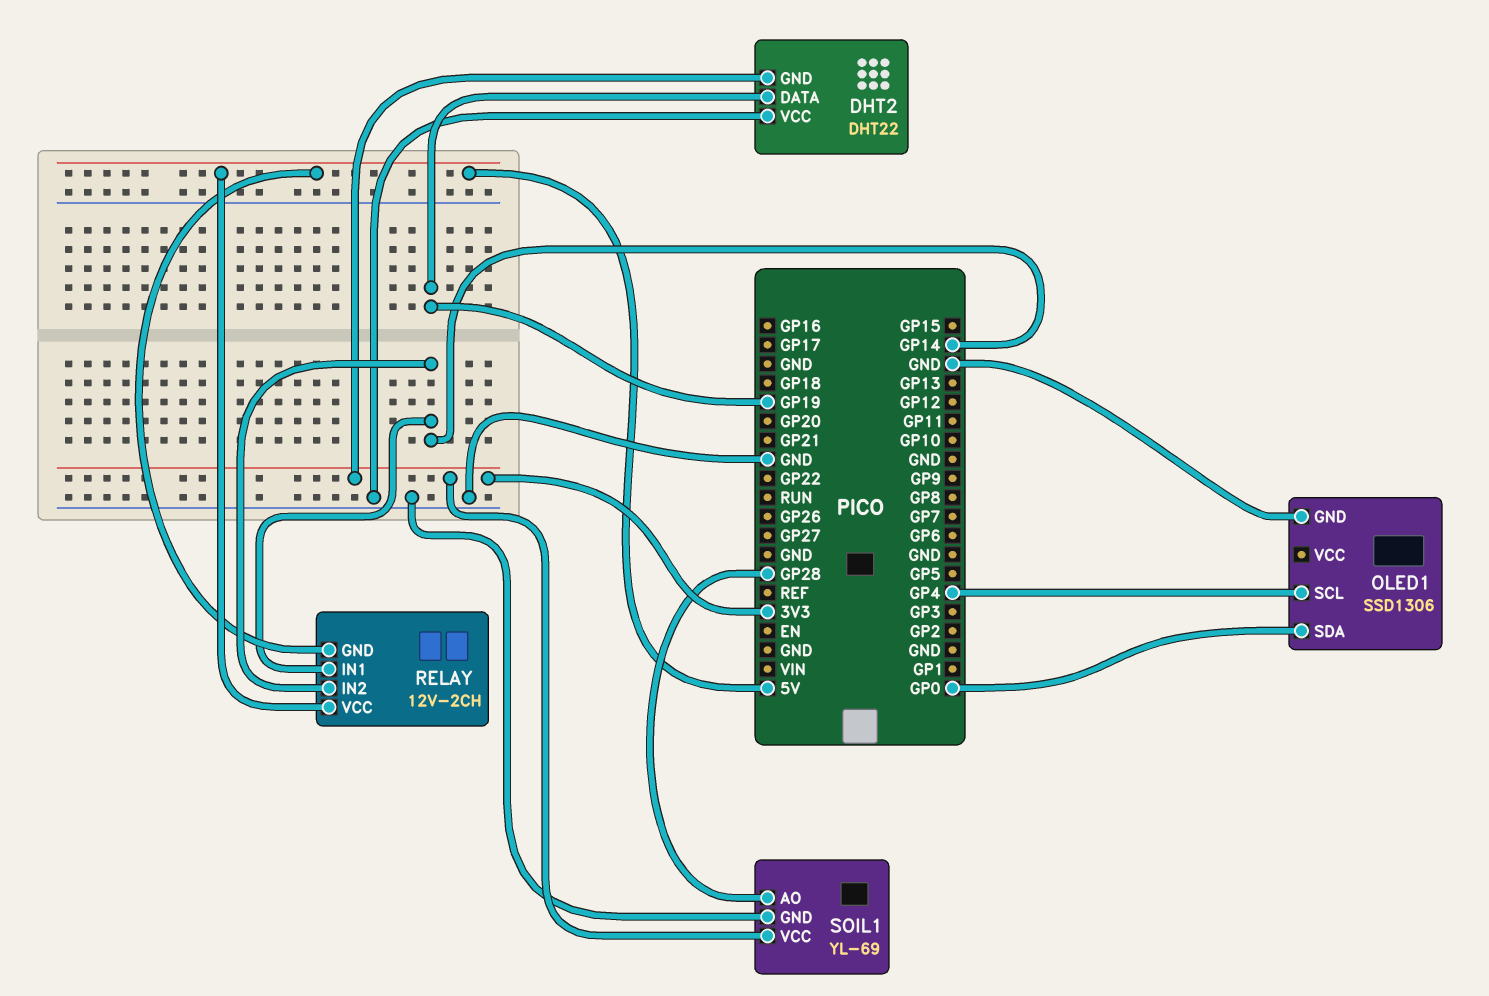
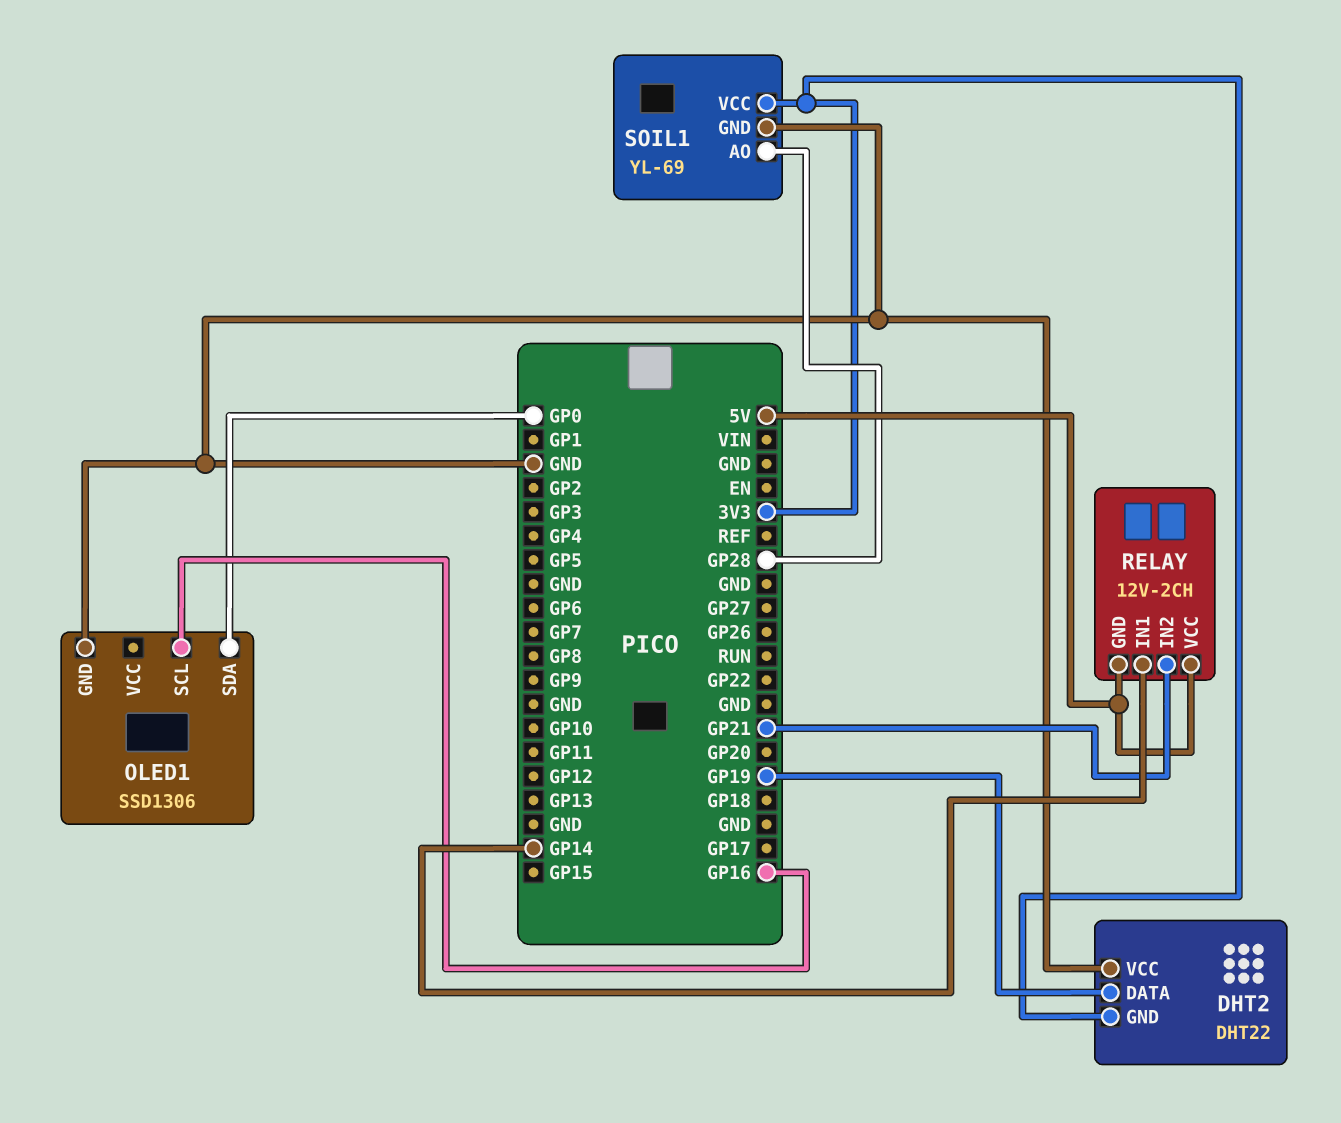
OLED1 pin SCL: GP4 -> GP16
RELAY pin IN2: GP14 -> GP21

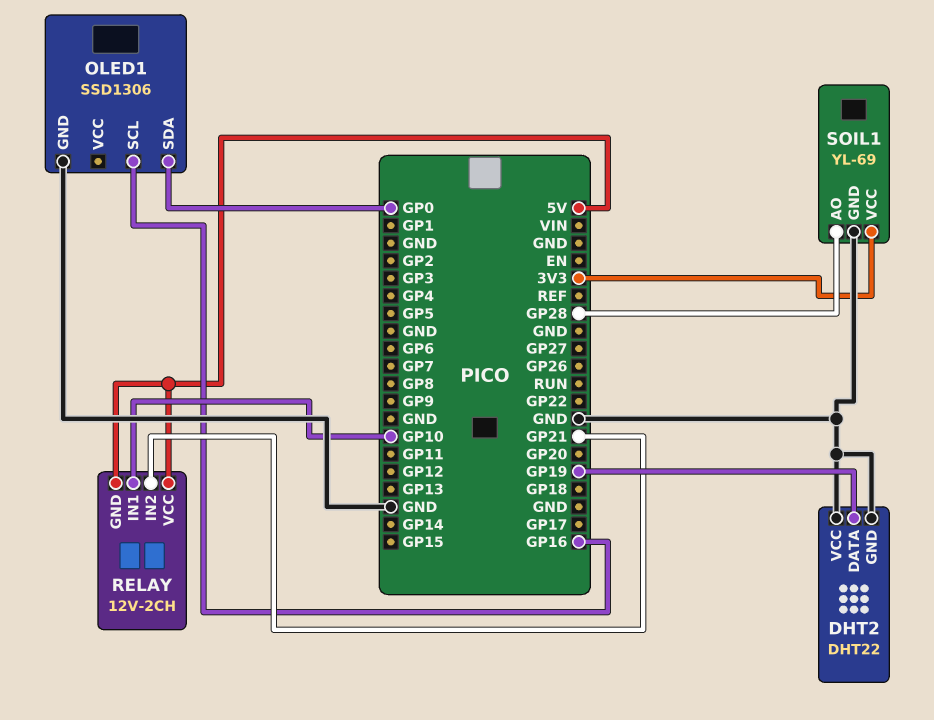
DHT2 pin GND: 3V3 -> GND
RELAY pin IN1: GP14 -> GP10

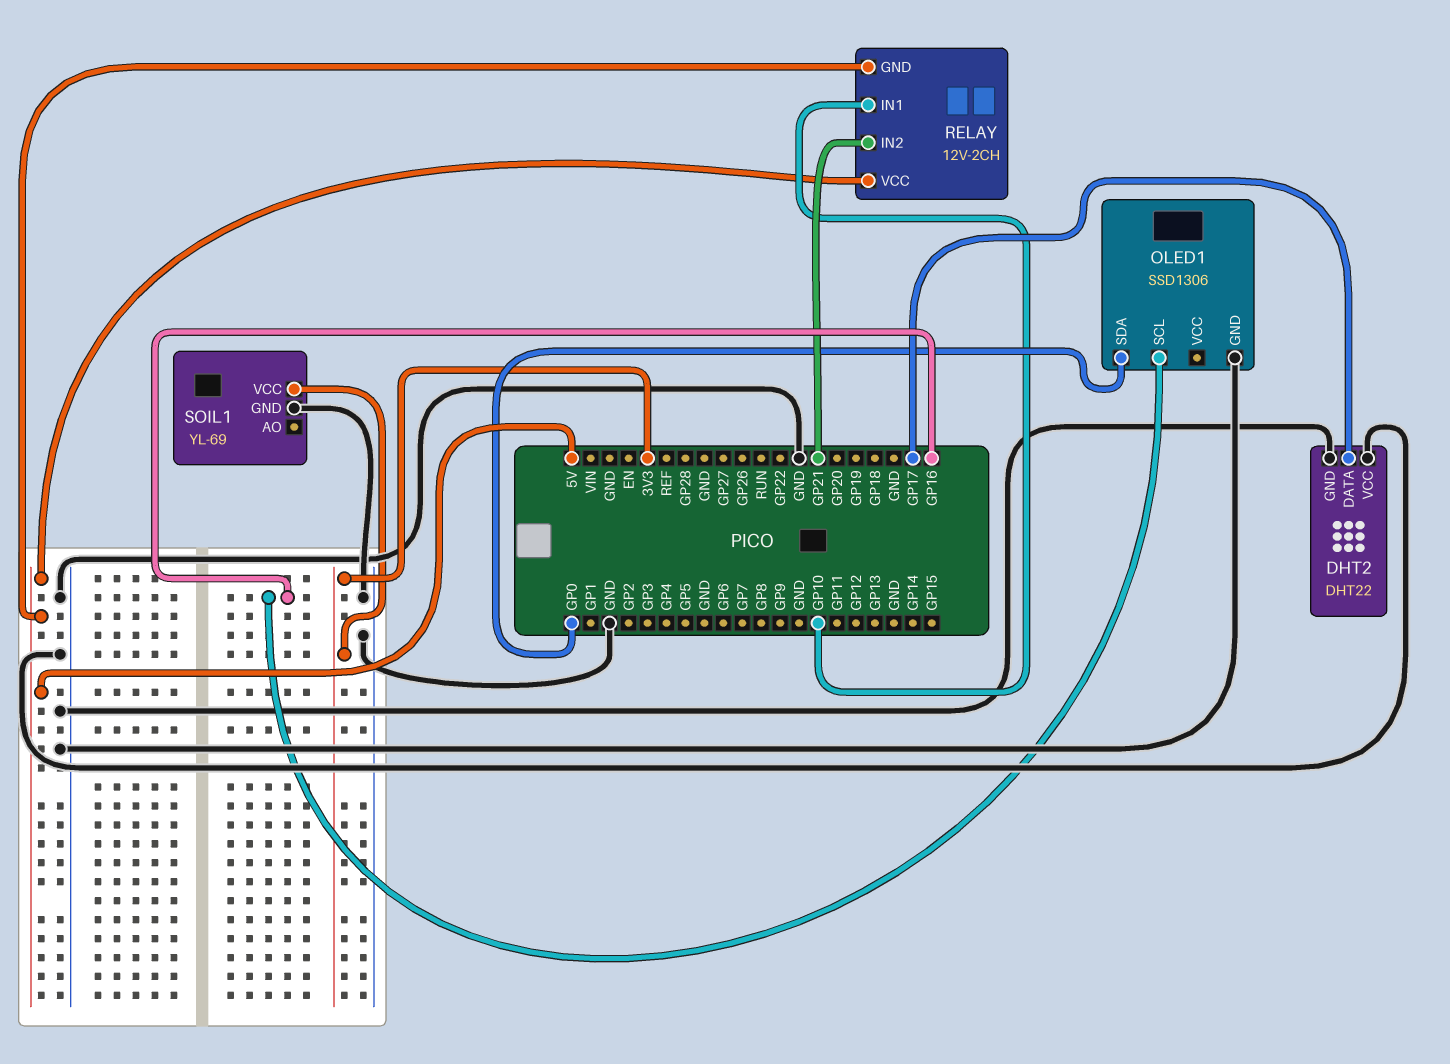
DHT2 pin DATA: GP19 -> GP17
SOIL1 pin AO: GP28 -> none

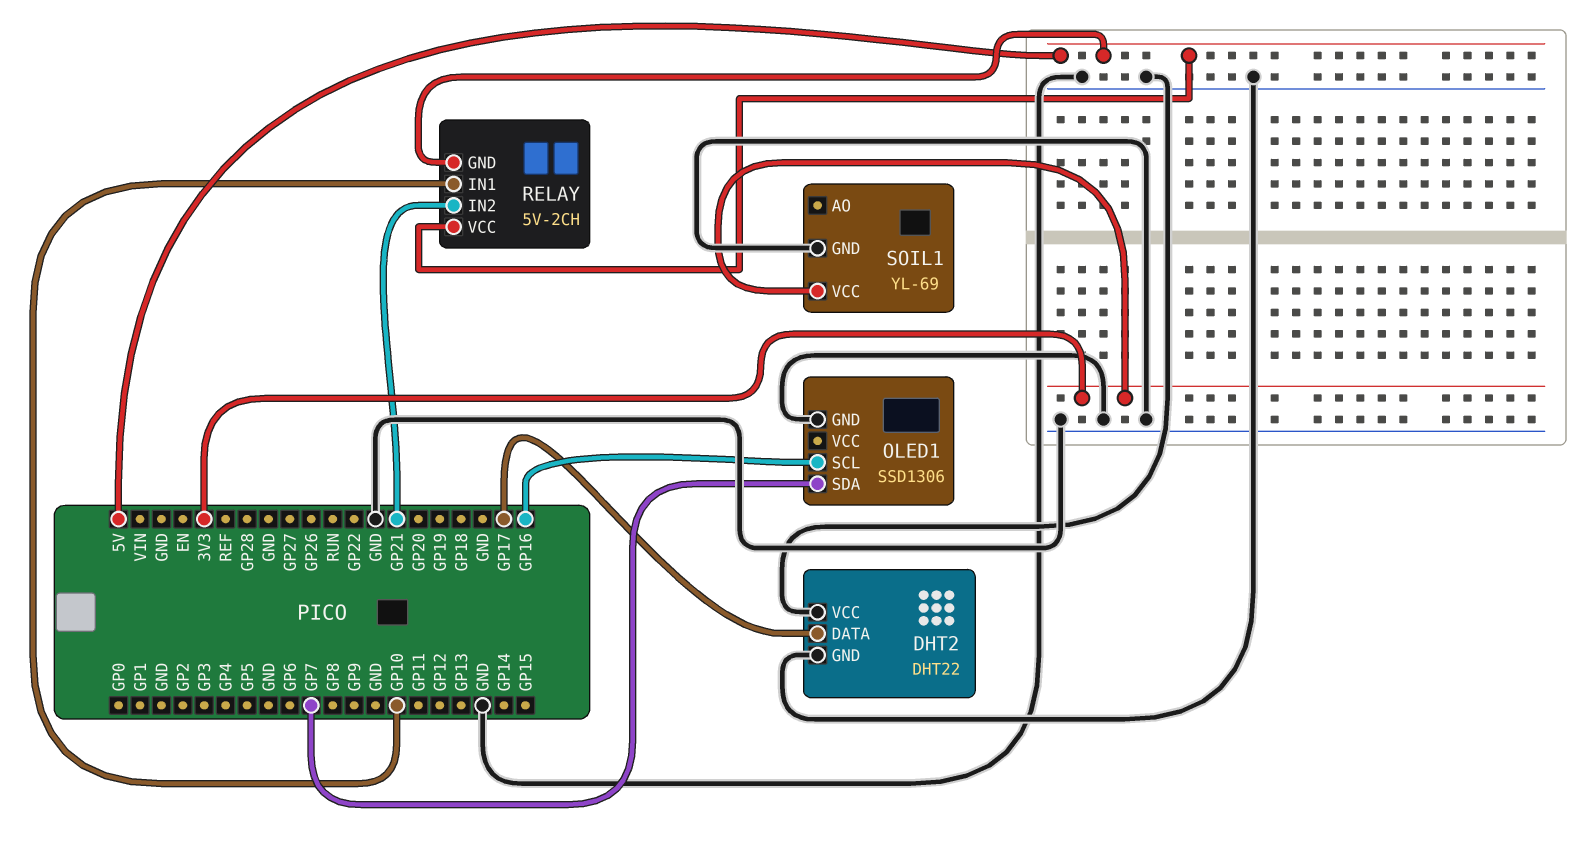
OLED1 pin SDA: GP0 -> GP7
RELAY: 12V-2CH -> 5V-2CH

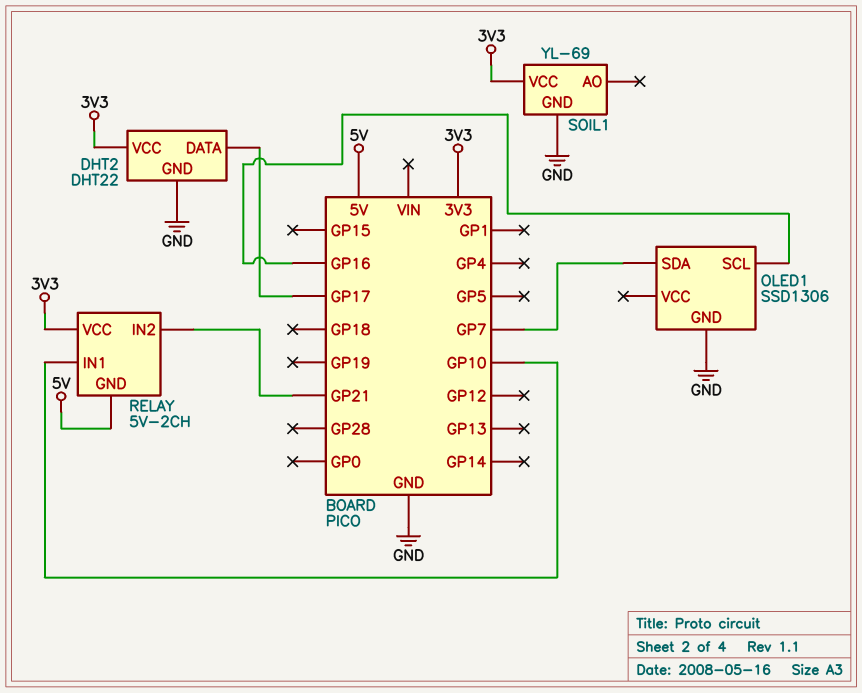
DHT2 pin VCC: GND -> 3V3
RELAY pin VCC: 5V -> 3V3

